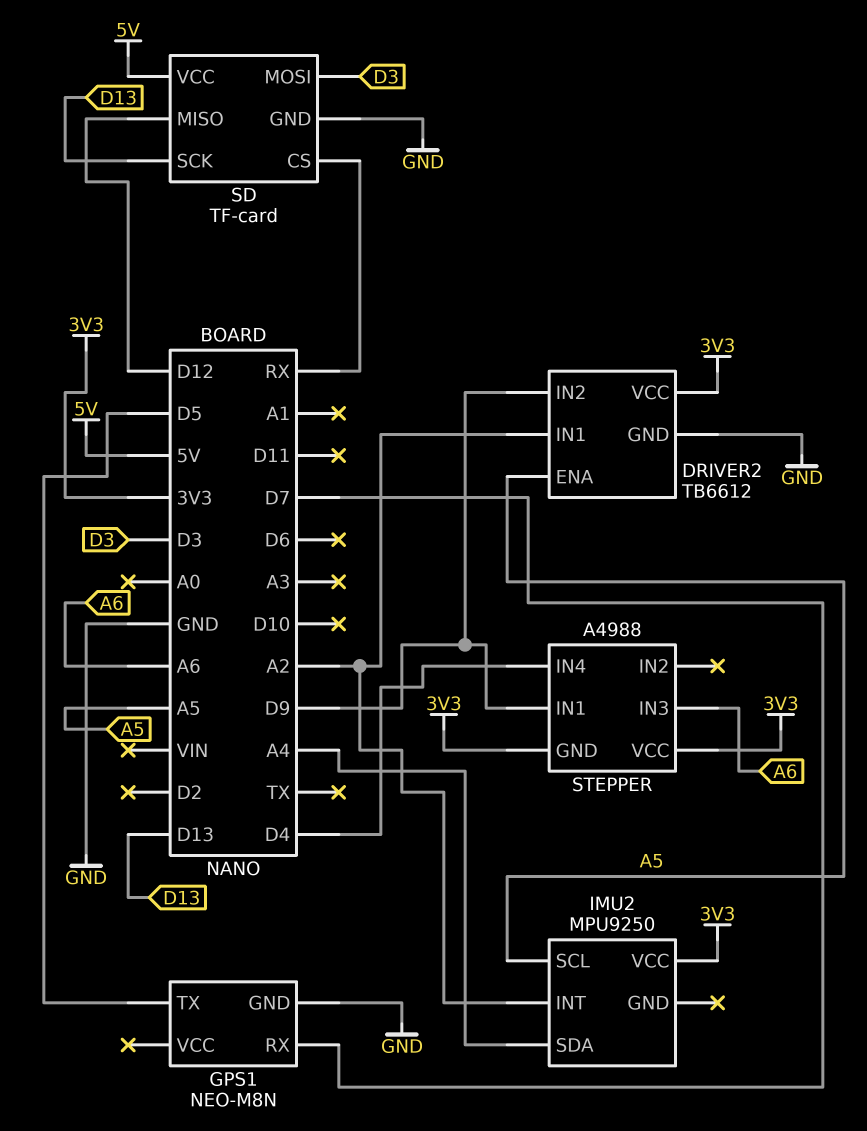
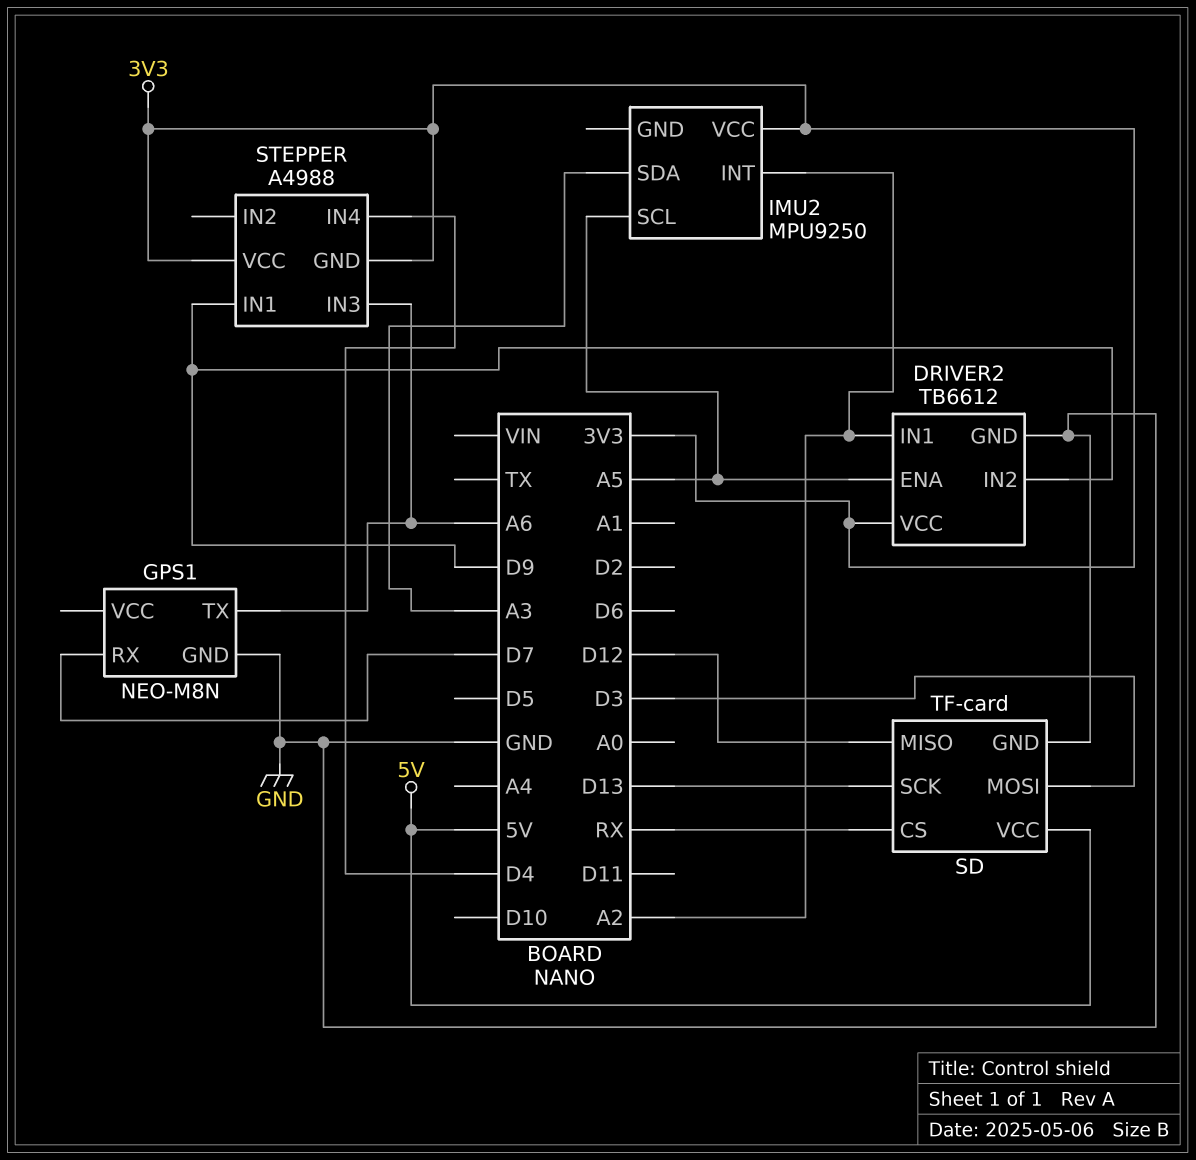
GPS1 pin TX: D5 -> A6
IMU2 pin SDA: A4 -> A3

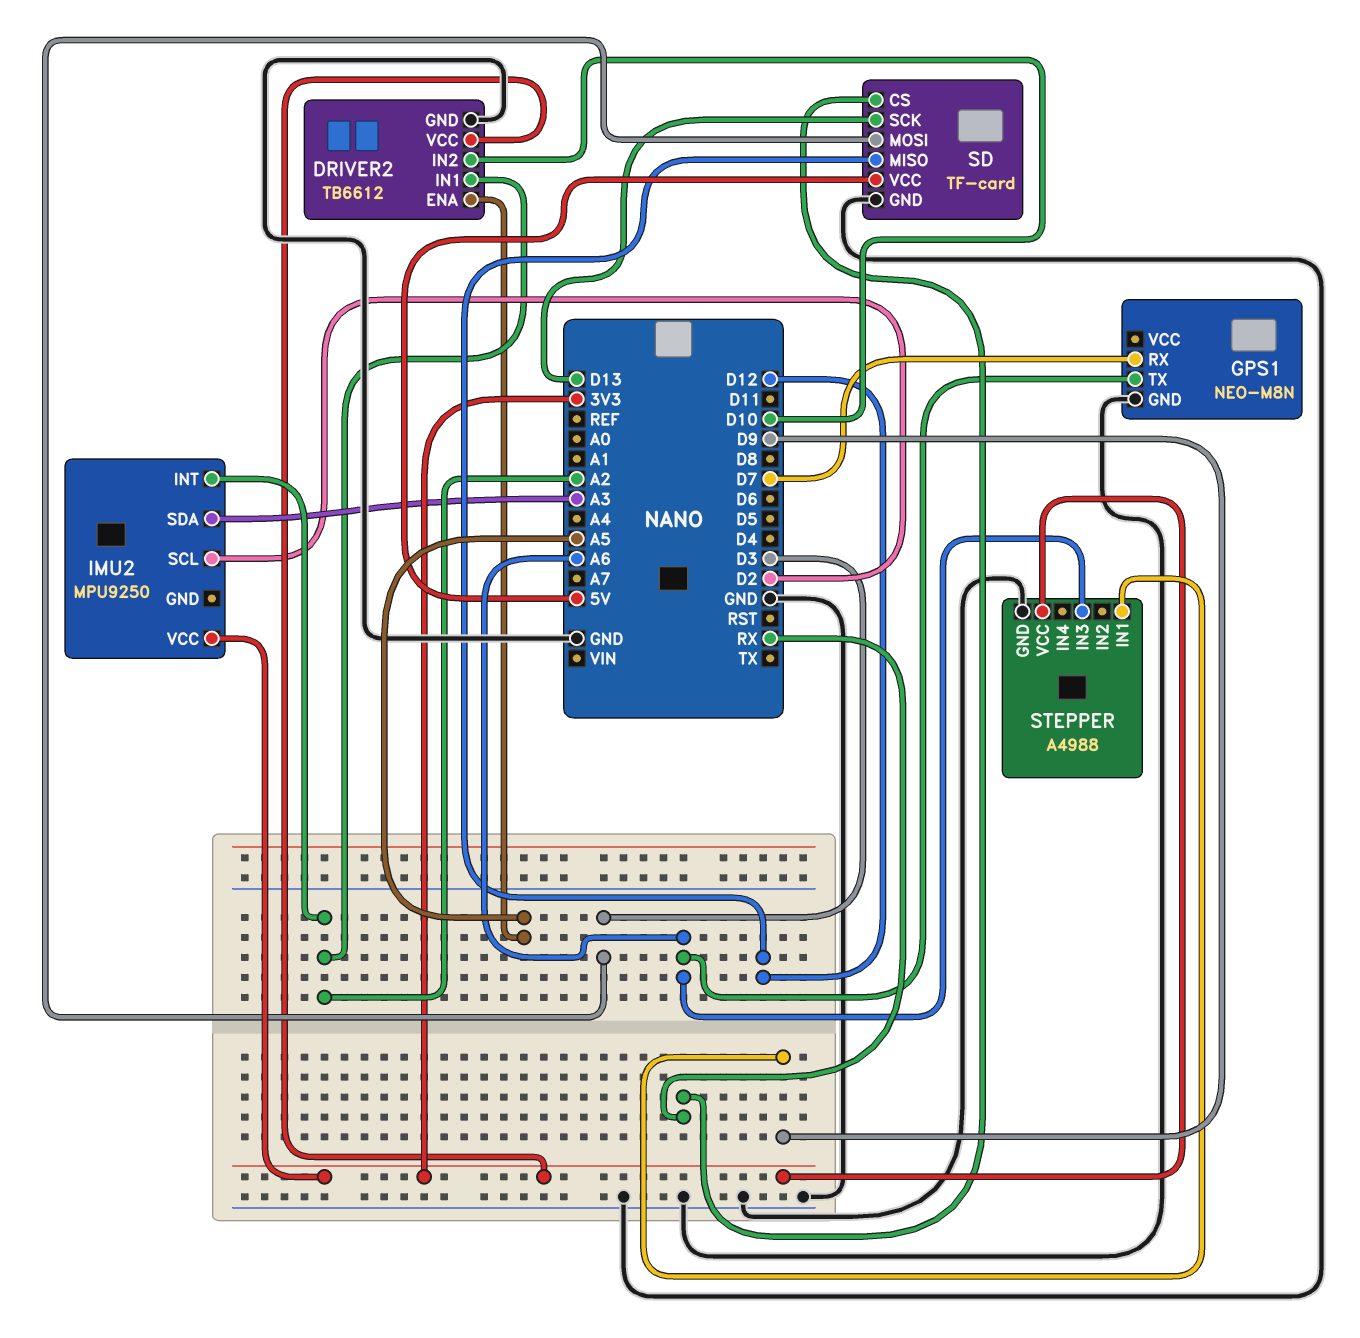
DRIVER2 pin IN2: D9 -> D10
IMU2 pin SCL: A5 -> D2
STEPPER pin GND: 3V3 -> GND
STEPPER pin IN4: D4 -> none

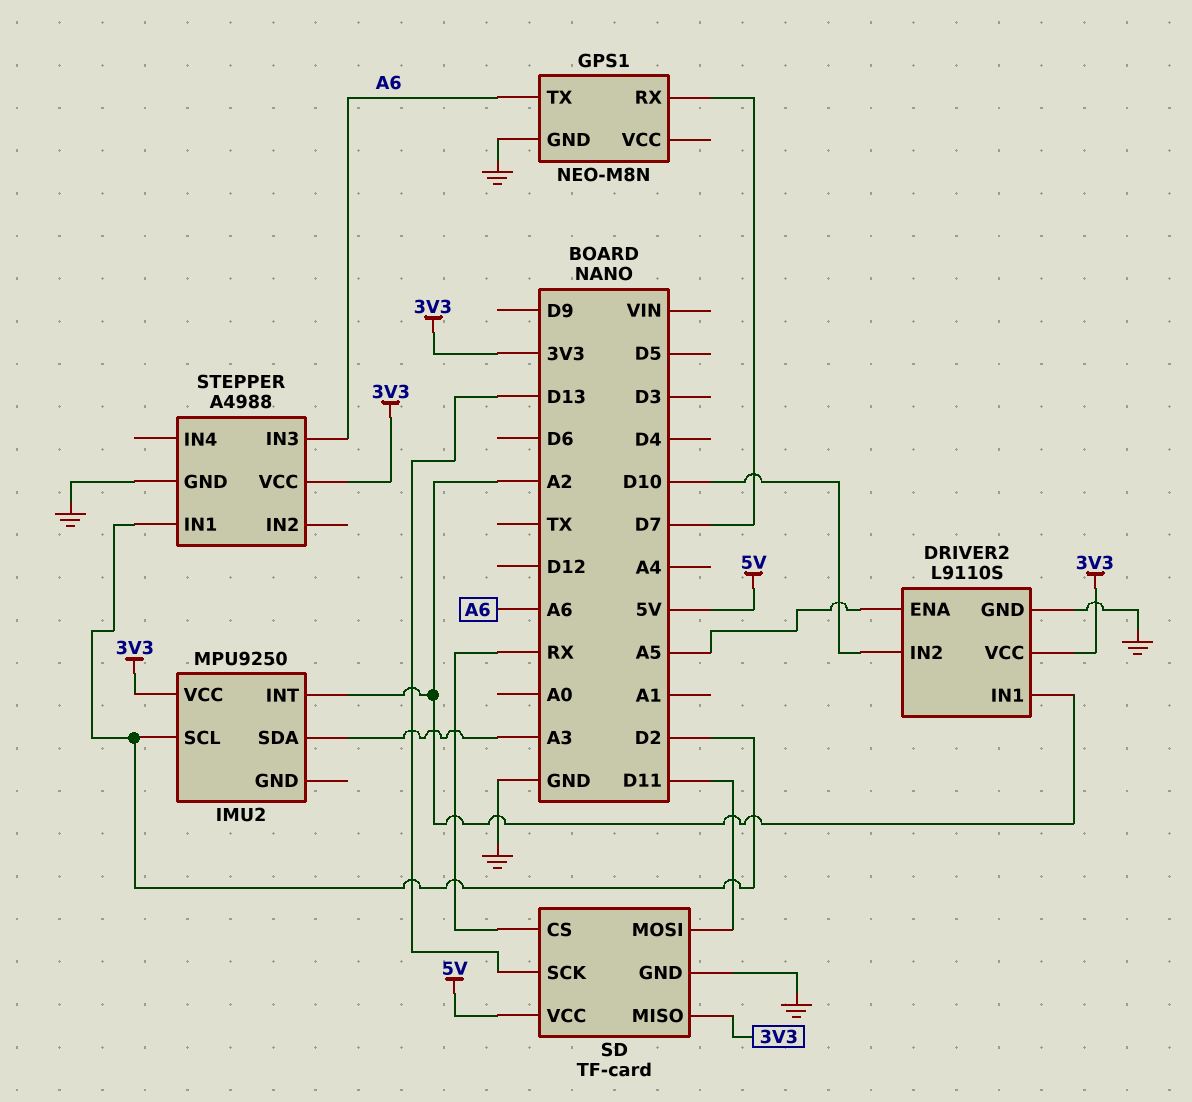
DRIVER2: TB6612 -> L9110S
SD pin MISO: D12 -> 3V3
SD pin MOSI: D3 -> D11
STEPPER pin IN1: D9 -> D2

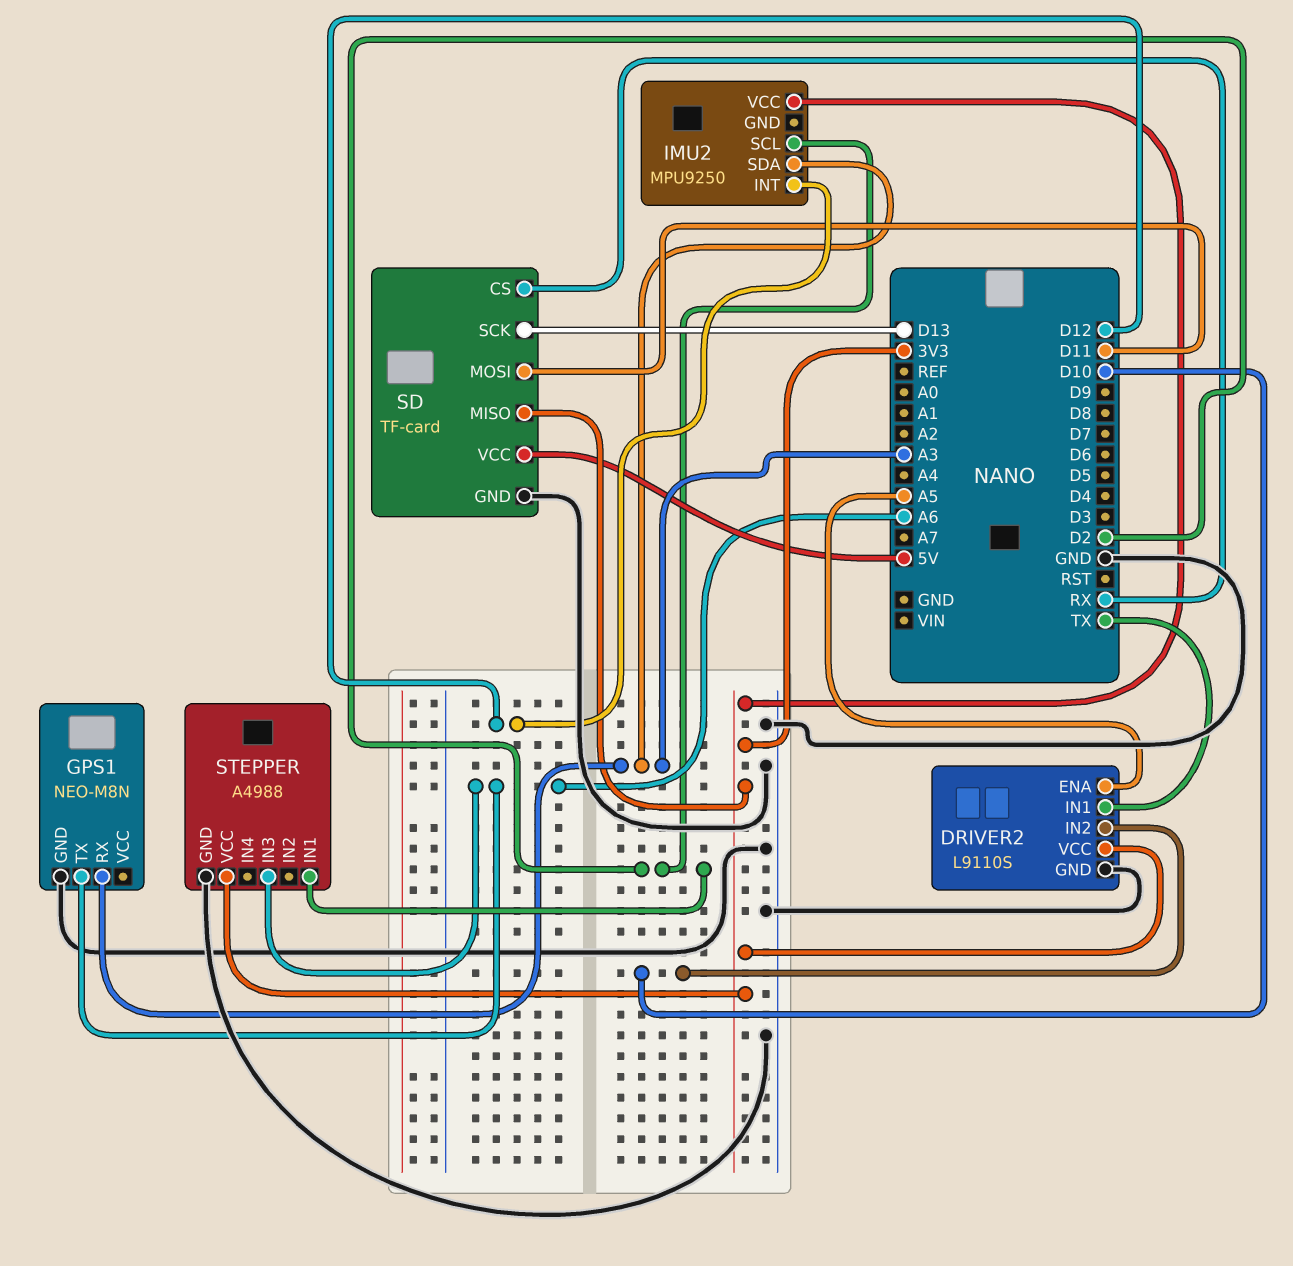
DRIVER2 pin IN1: A2 -> TX
GPS1 pin RX: D7 -> A3
IMU2 pin INT: A2 -> D12

